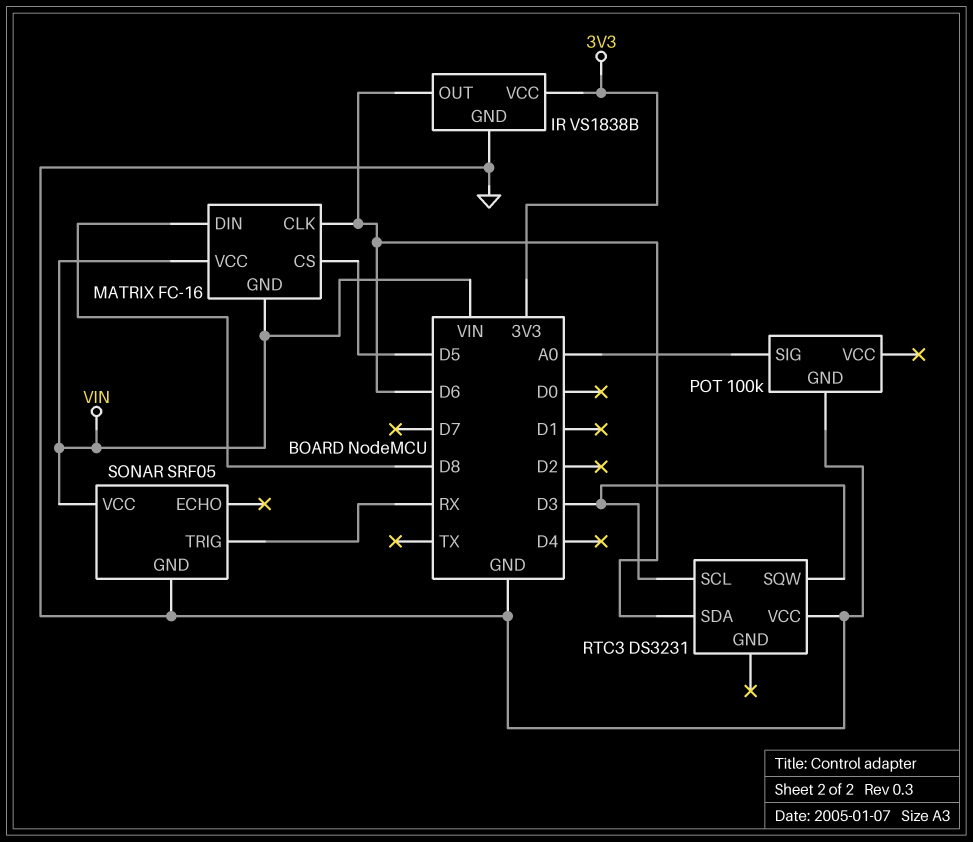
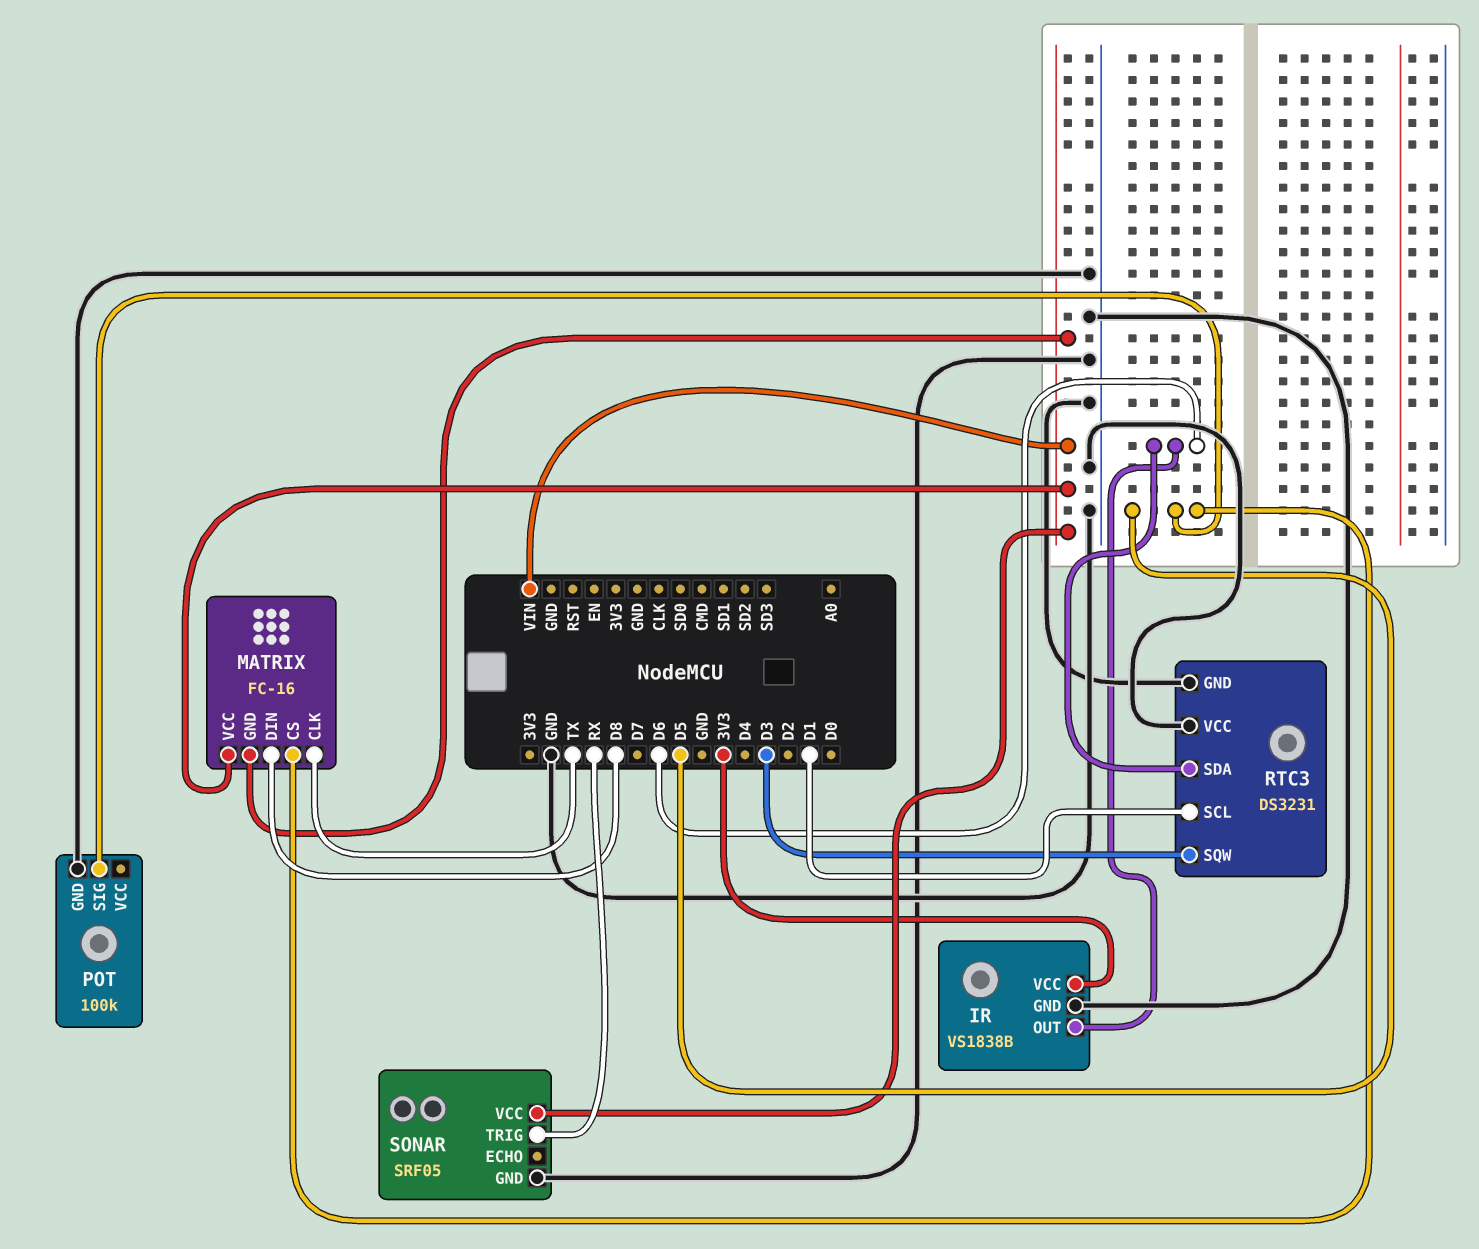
MATRIX pin CLK: D6 -> TX
POT pin SIG: A0 -> D5
RTC3 pin GND: none -> GND
RTC3 pin SCL: D3 -> D1

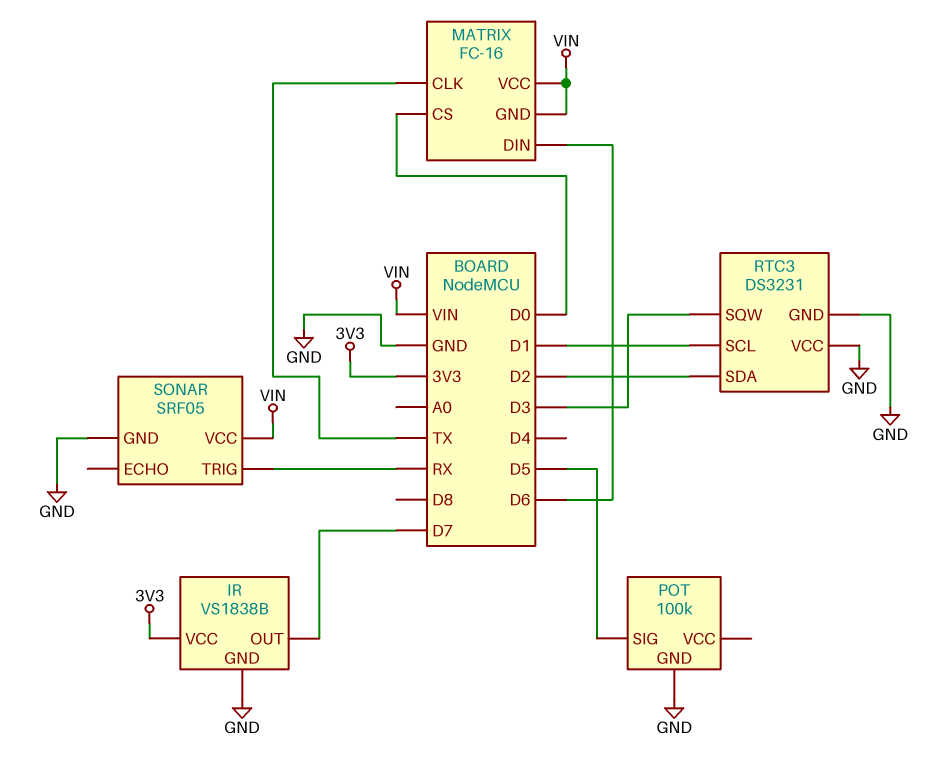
IR pin OUT: D6 -> D7
MATRIX pin CS: D5 -> D0
MATRIX pin DIN: D8 -> D6
RTC3 pin SDA: D6 -> D2

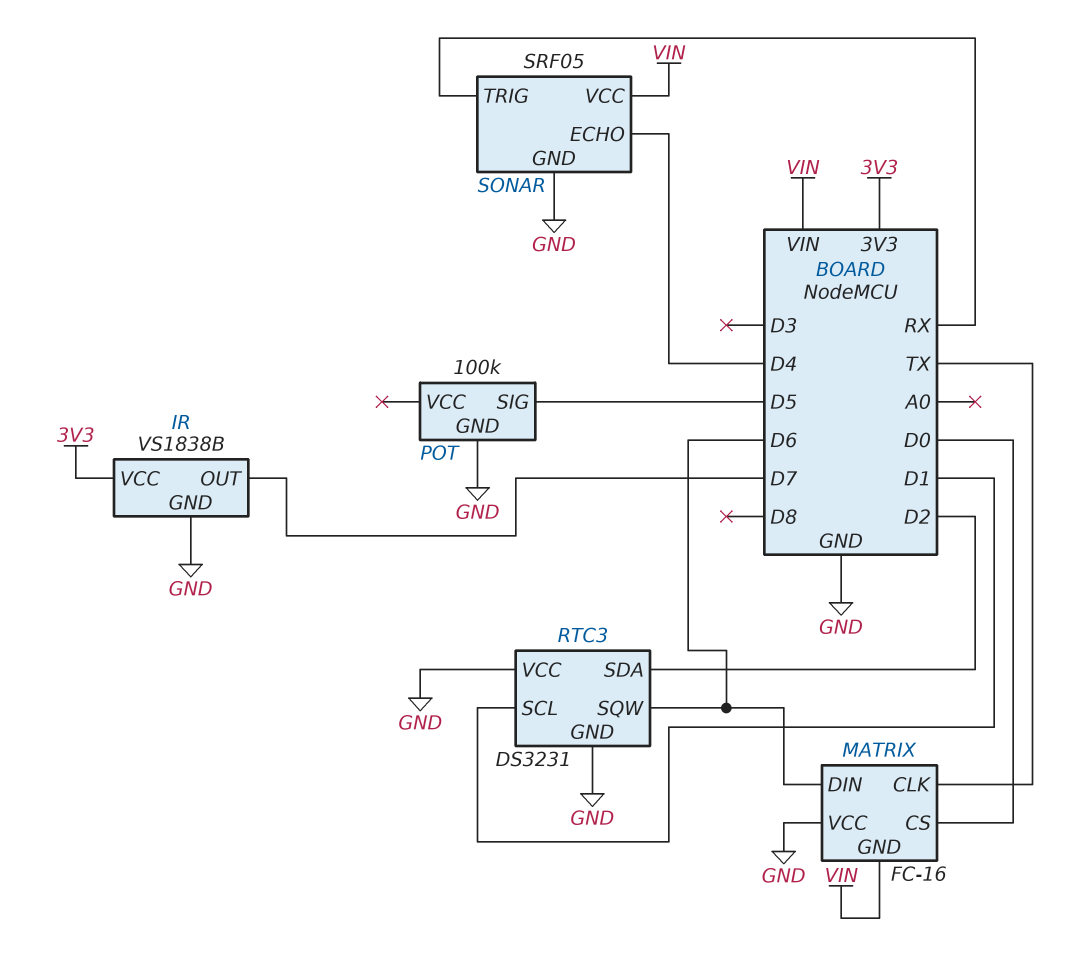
MATRIX pin VCC: VIN -> GND
RTC3 pin SQW: D3 -> D6
SONAR pin ECHO: none -> D4

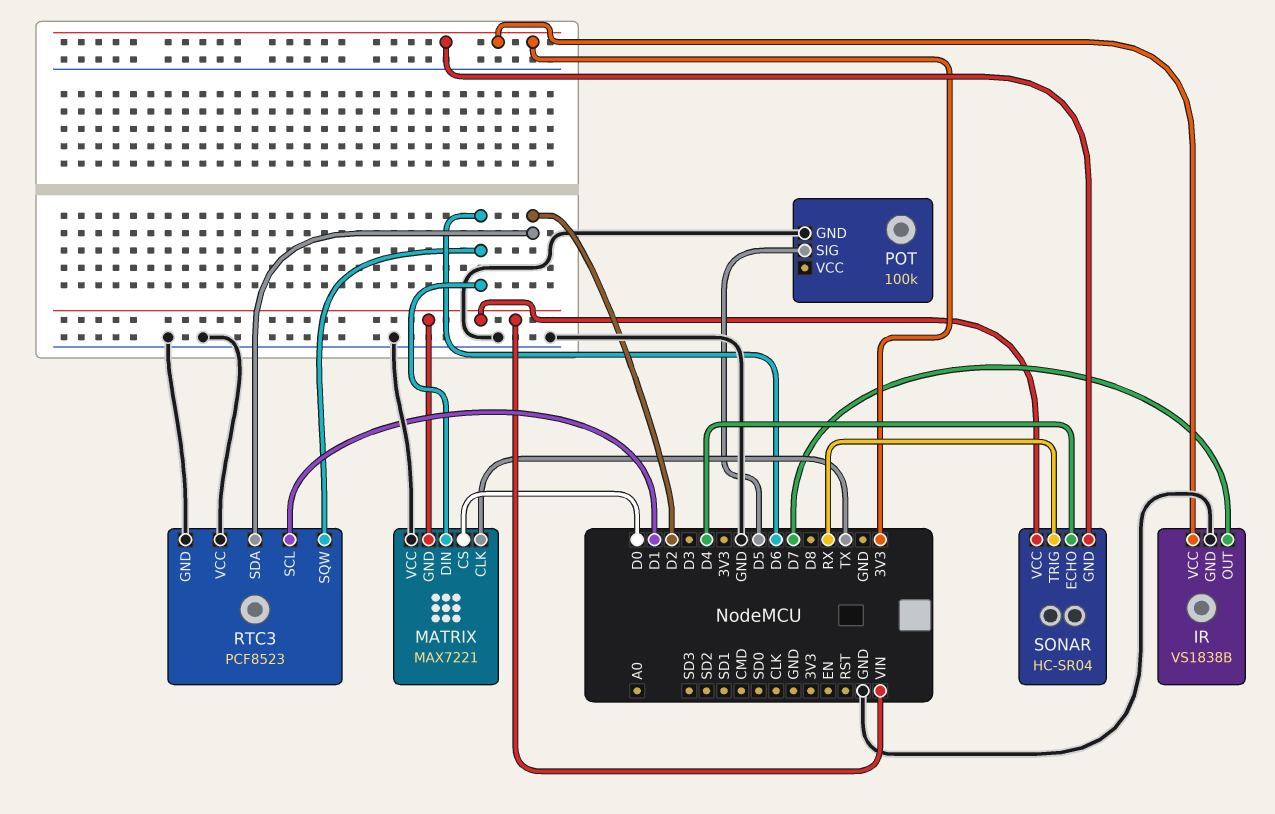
MATRIX: FC-16 -> MAX7221
RTC3: DS3231 -> PCF8523
SONAR: SRF05 -> HC-SR04
SONAR pin GND: GND -> 3V3

